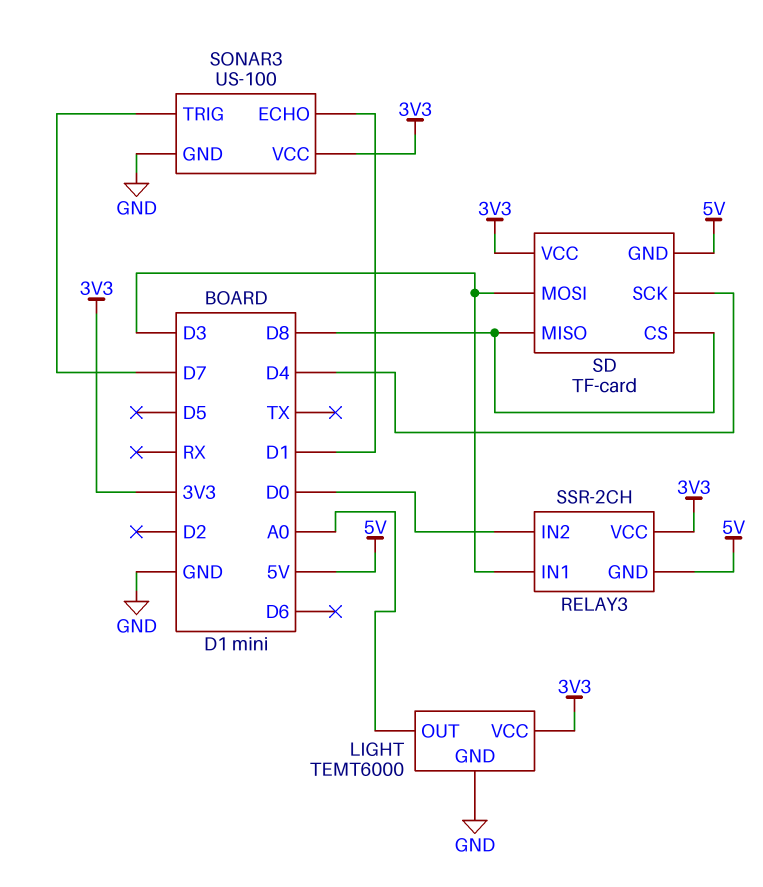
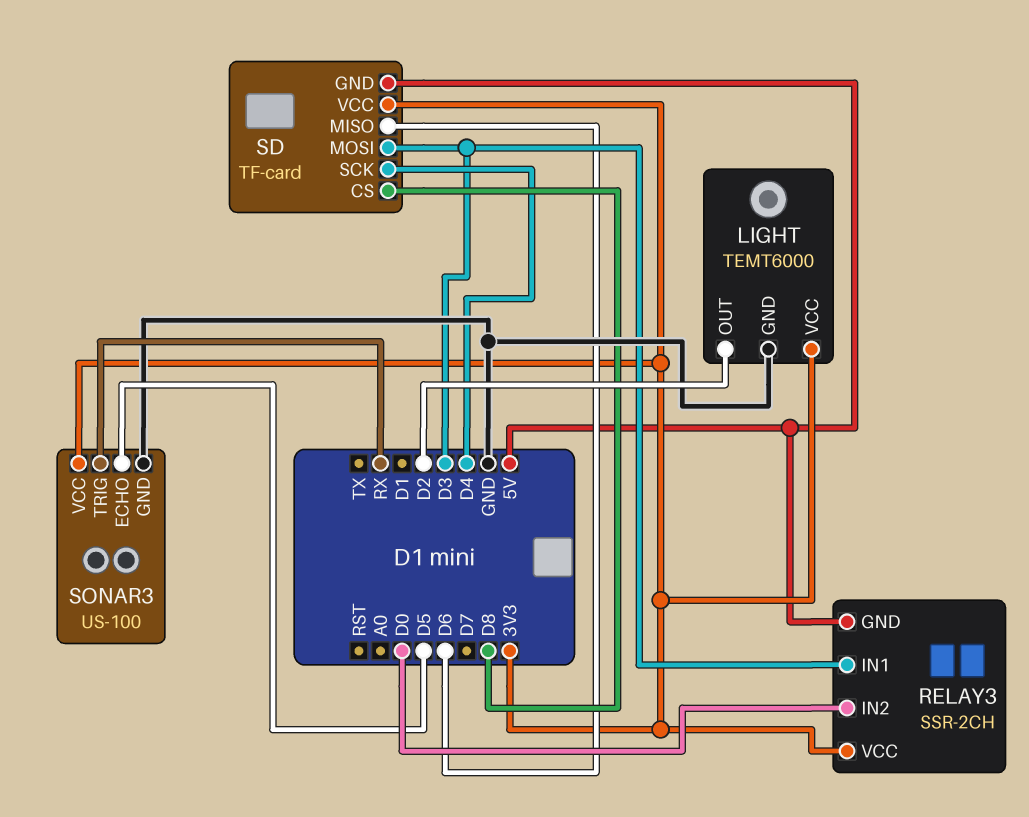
LIGHT pin OUT: A0 -> D2
SD pin MISO: D8 -> D6
SONAR3 pin ECHO: D1 -> D5
SONAR3 pin TRIG: D7 -> RX

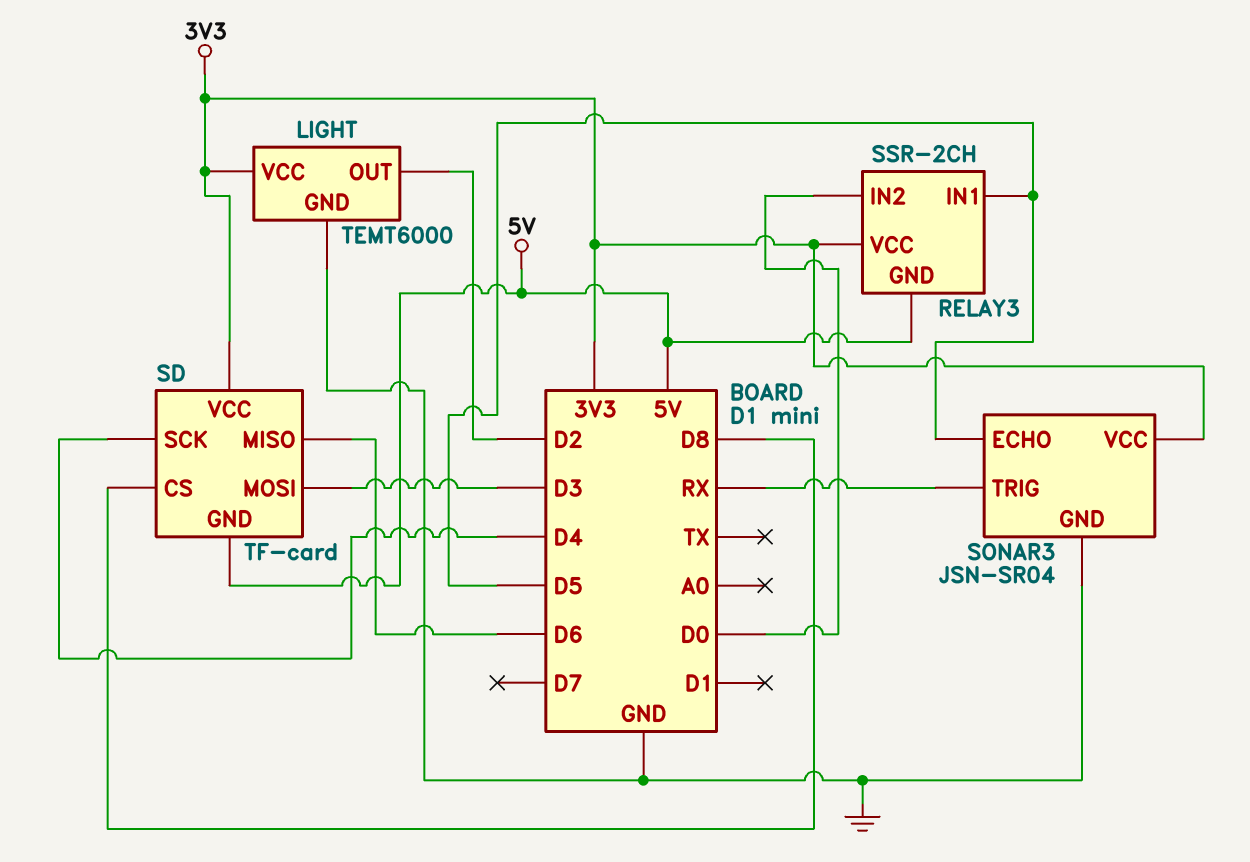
RELAY3 pin IN1: D3 -> D5
SONAR3: US-100 -> JSN-SR04

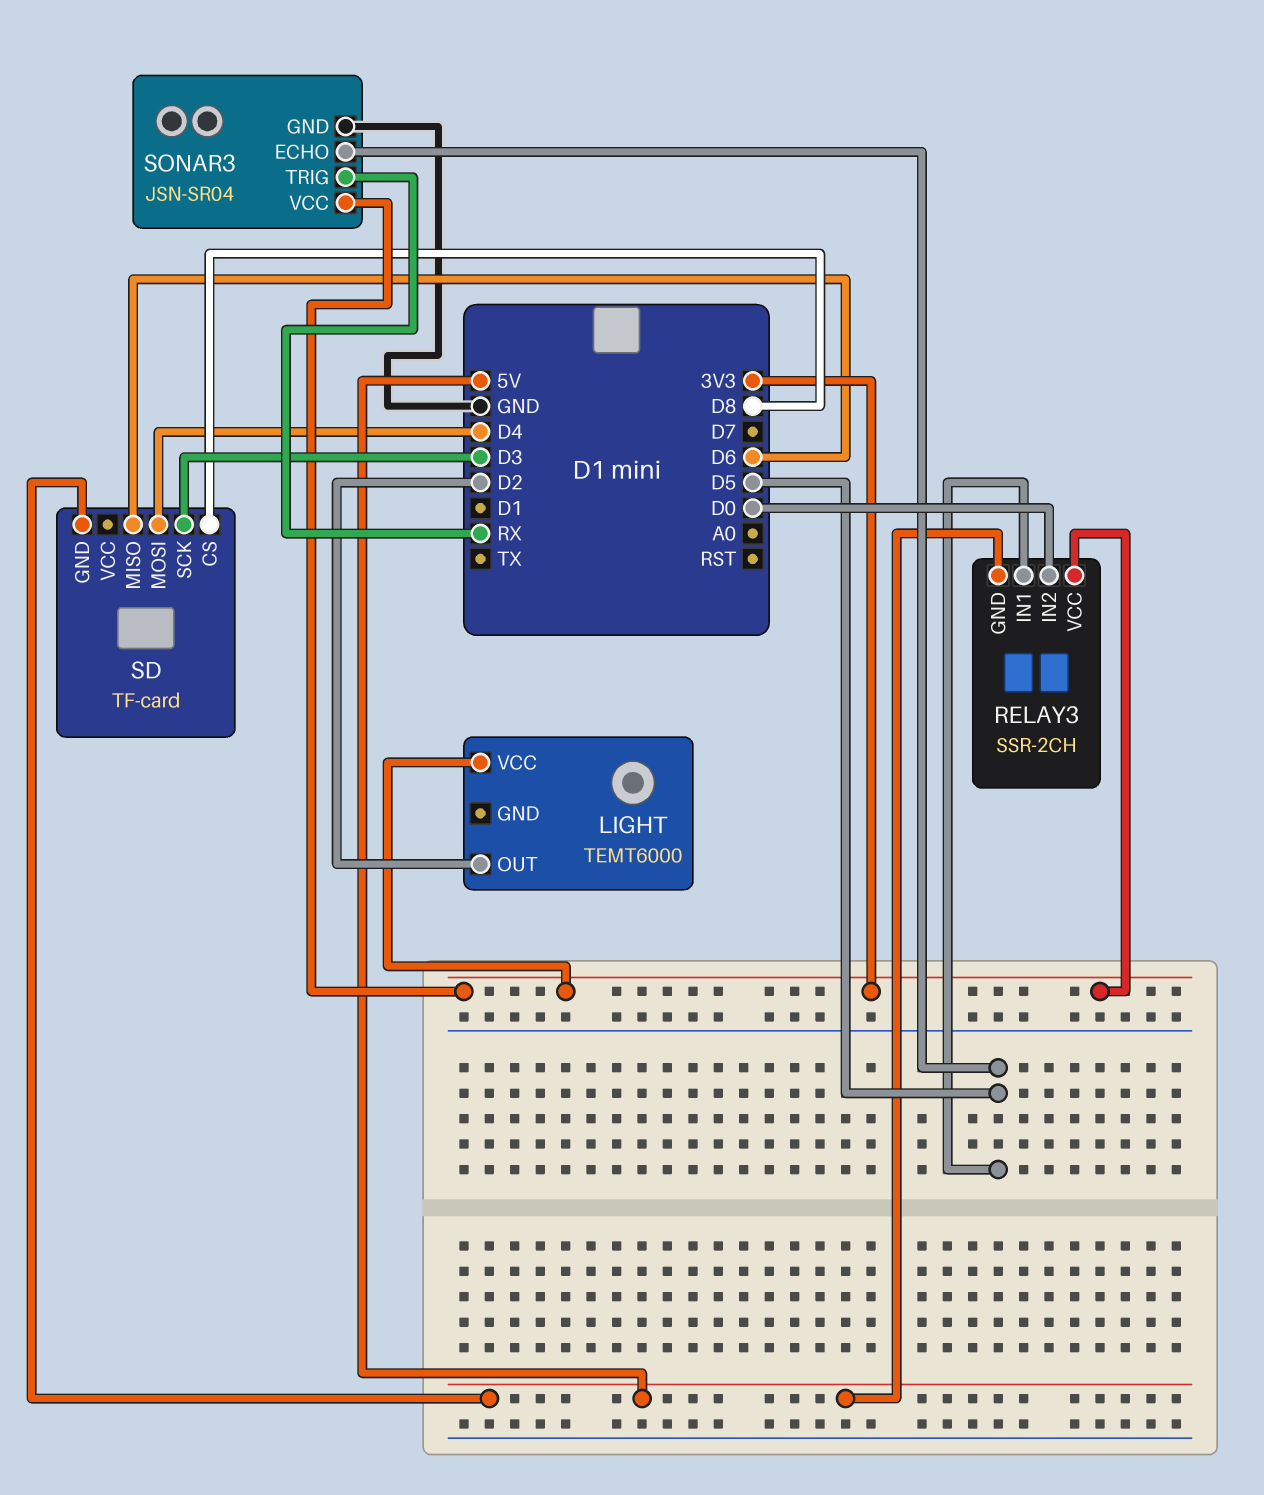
LIGHT pin GND: GND -> none
SD pin MOSI: D3 -> D4
SD pin SCK: D4 -> D3
SD pin VCC: 3V3 -> none

